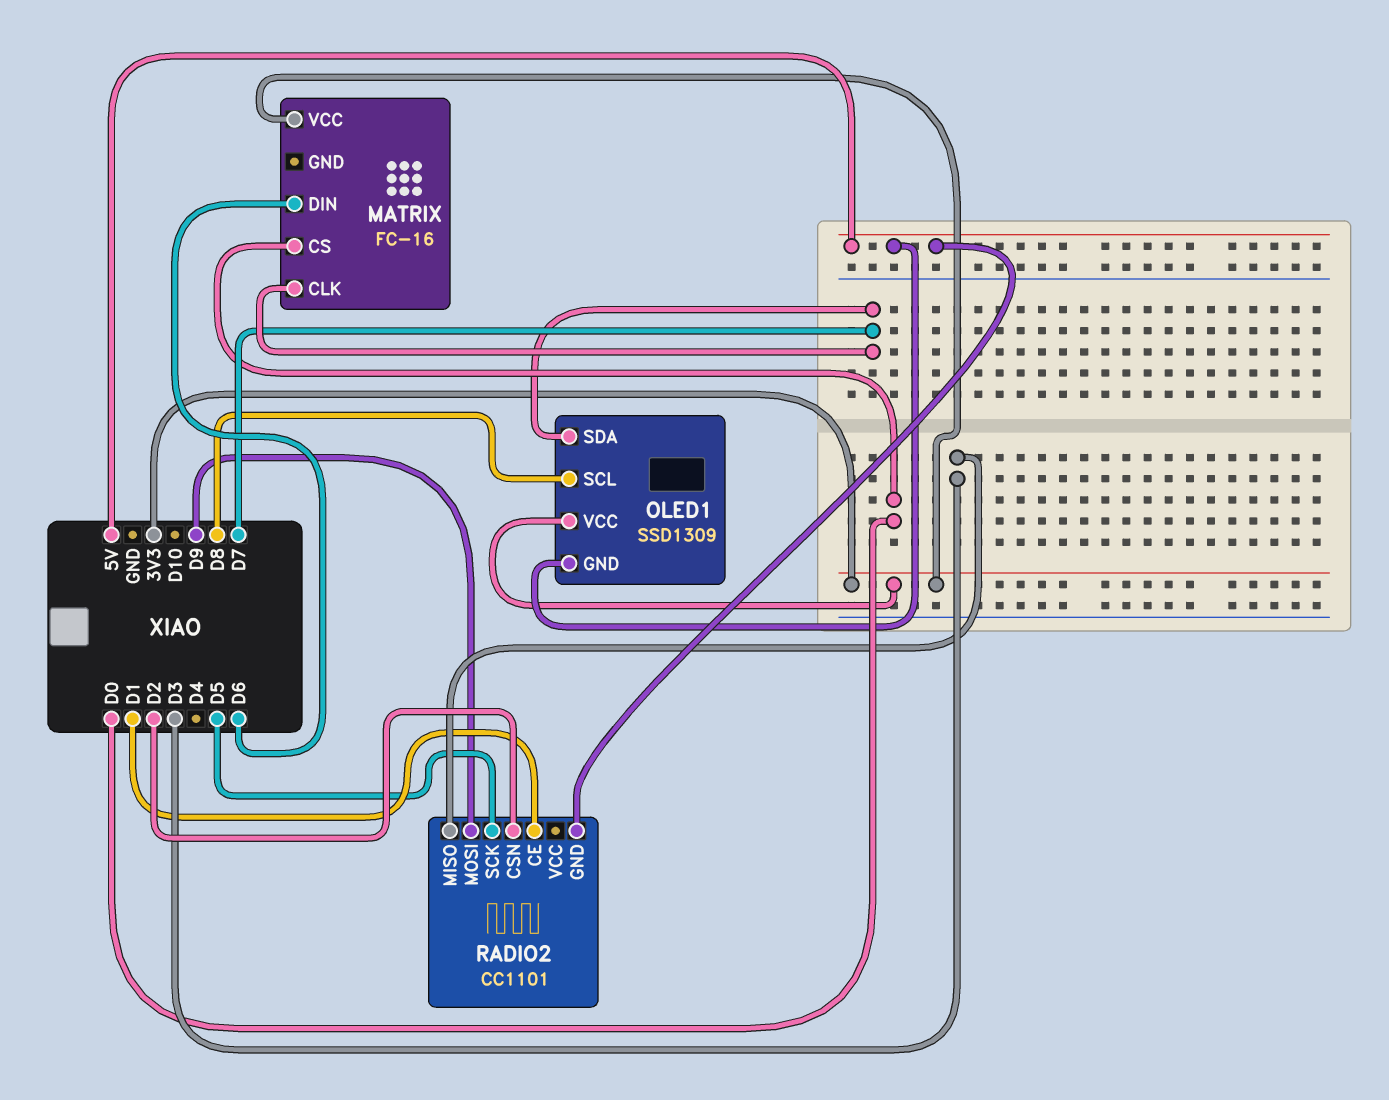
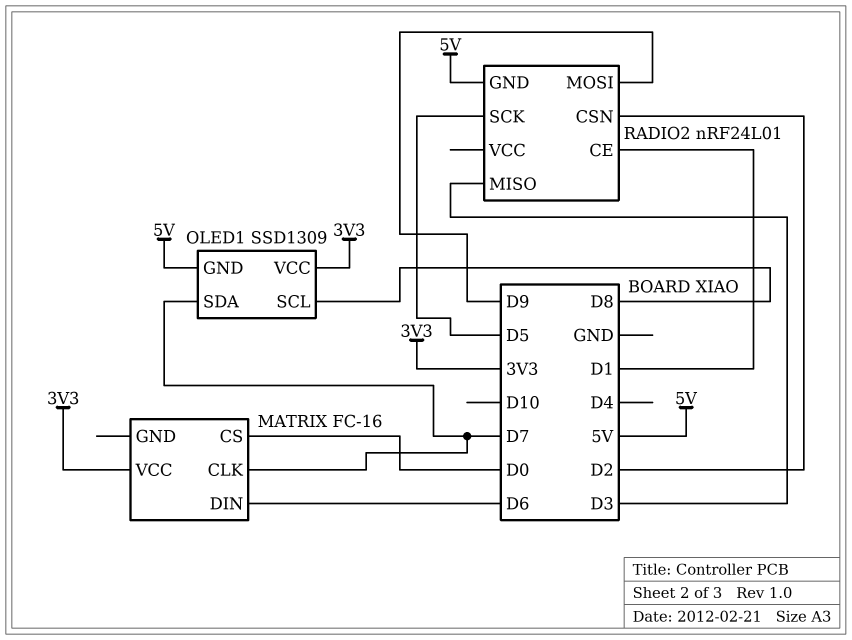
RADIO2: CC1101 -> nRF24L01

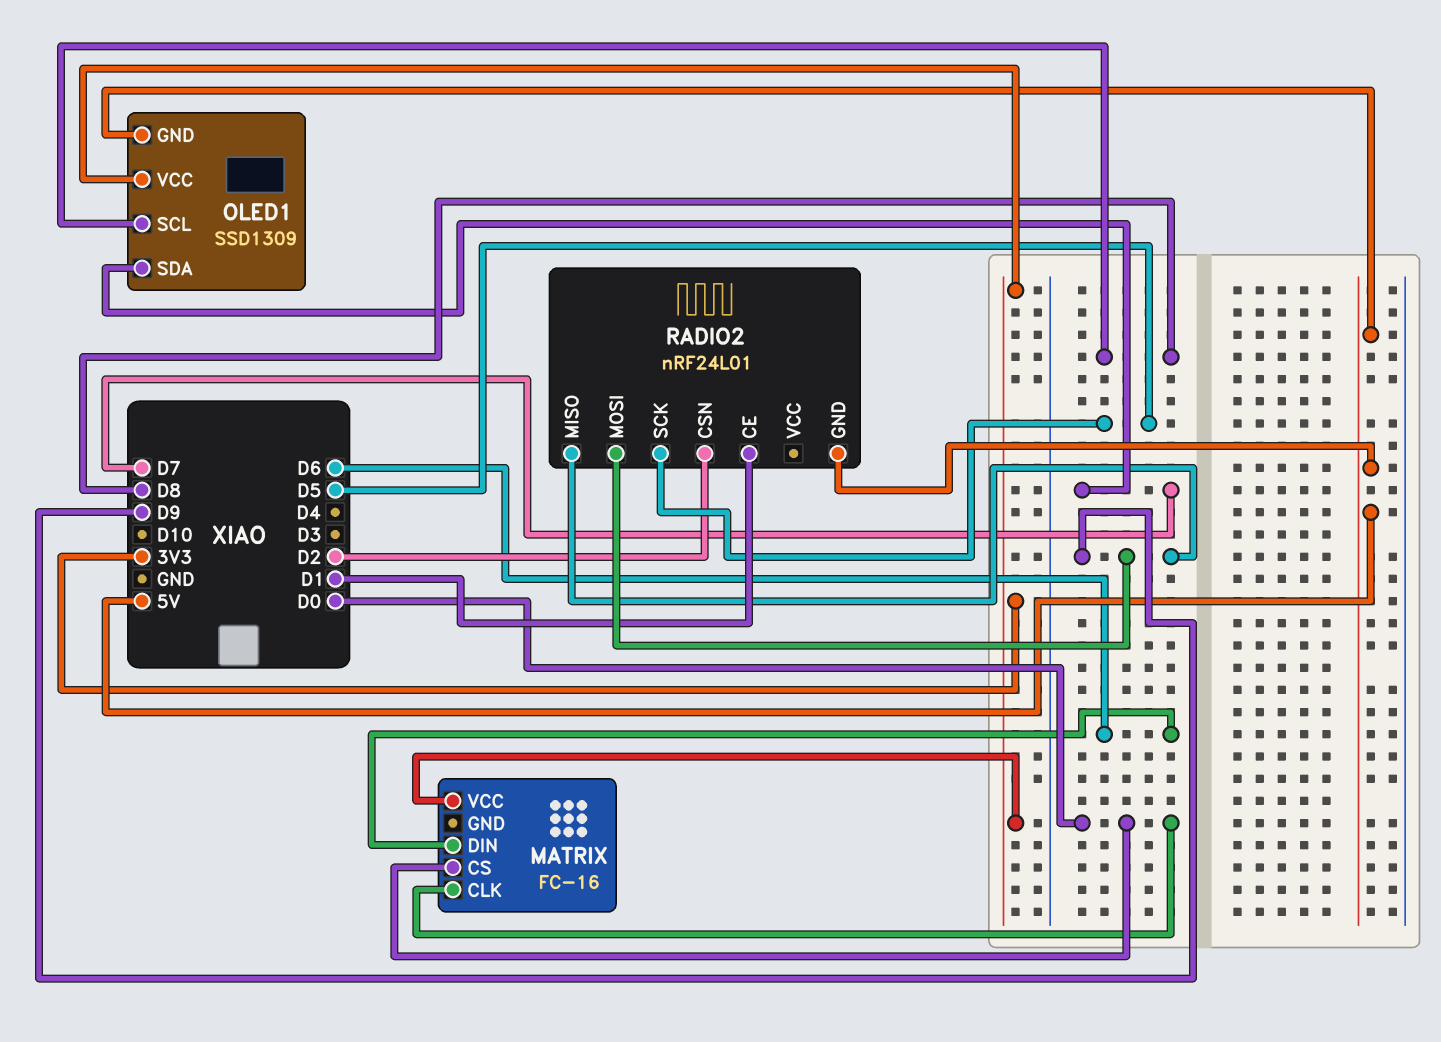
MATRIX pin CLK: D7 -> D0
RADIO2 pin MISO: D3 -> D9

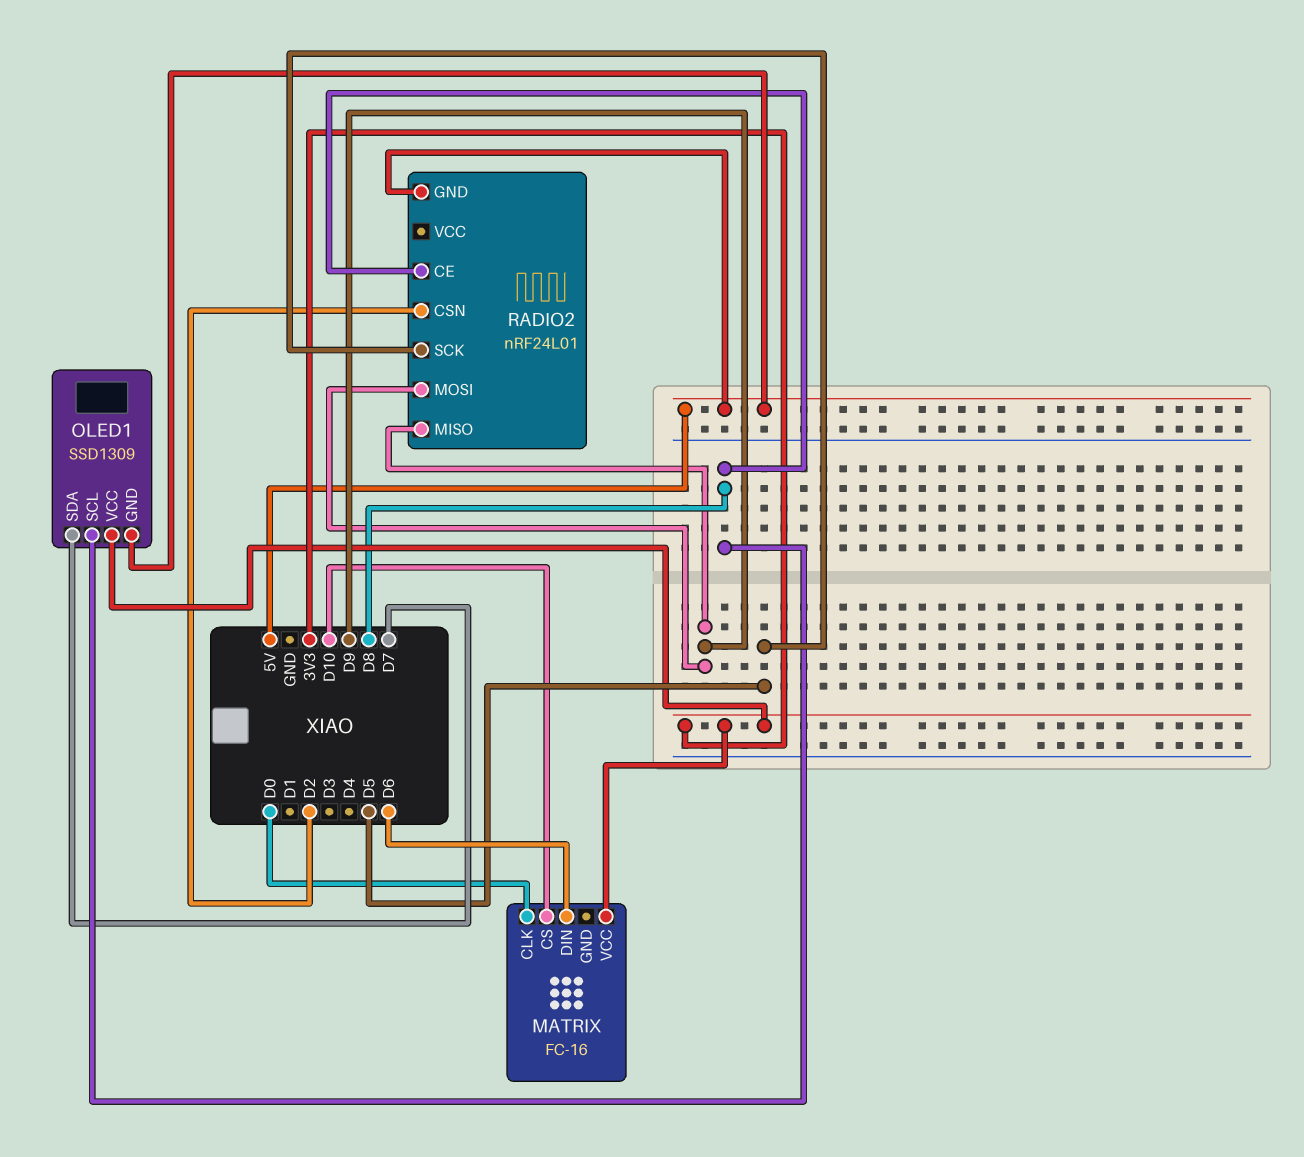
MATRIX pin CS: D0 -> D10
RADIO2 pin CE: D1 -> D8

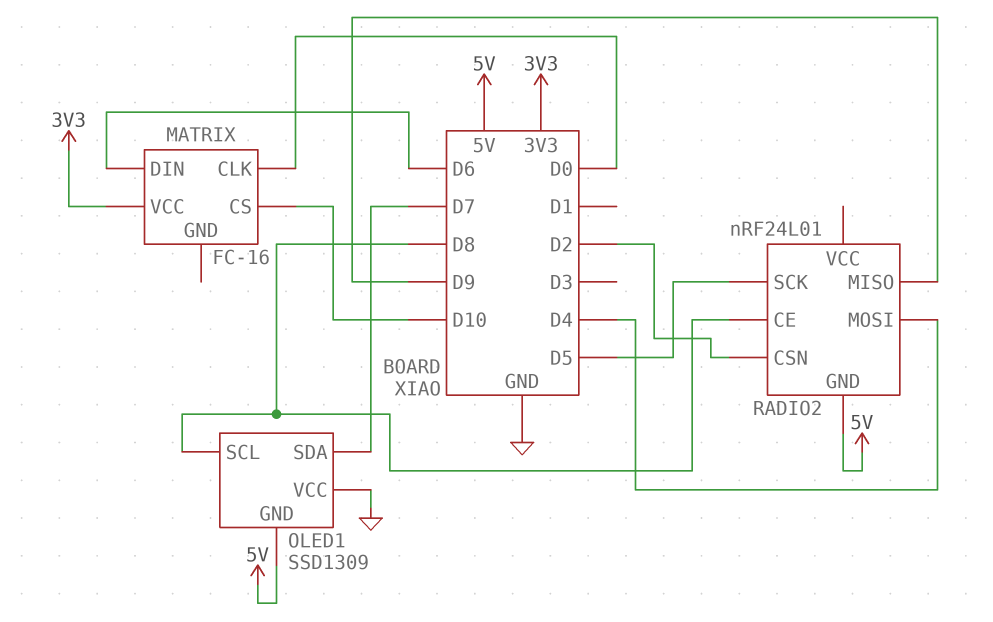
OLED1 pin VCC: 3V3 -> GND
RADIO2 pin MOSI: D9 -> D4

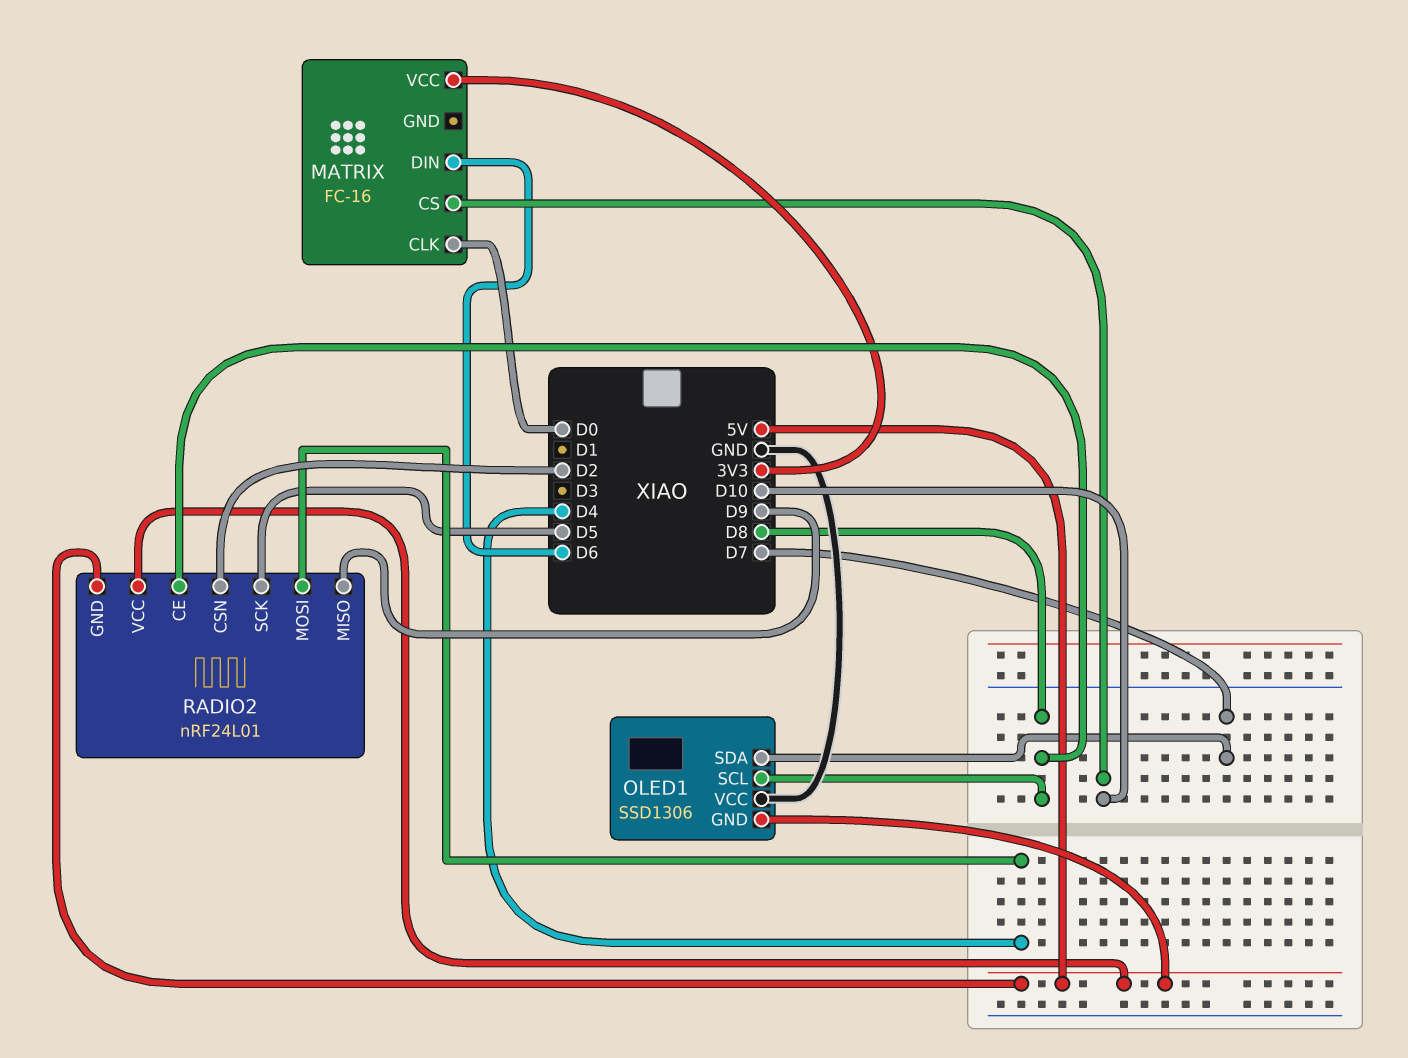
OLED1: SSD1309 -> SSD1306
RADIO2 pin VCC: none -> 5V

